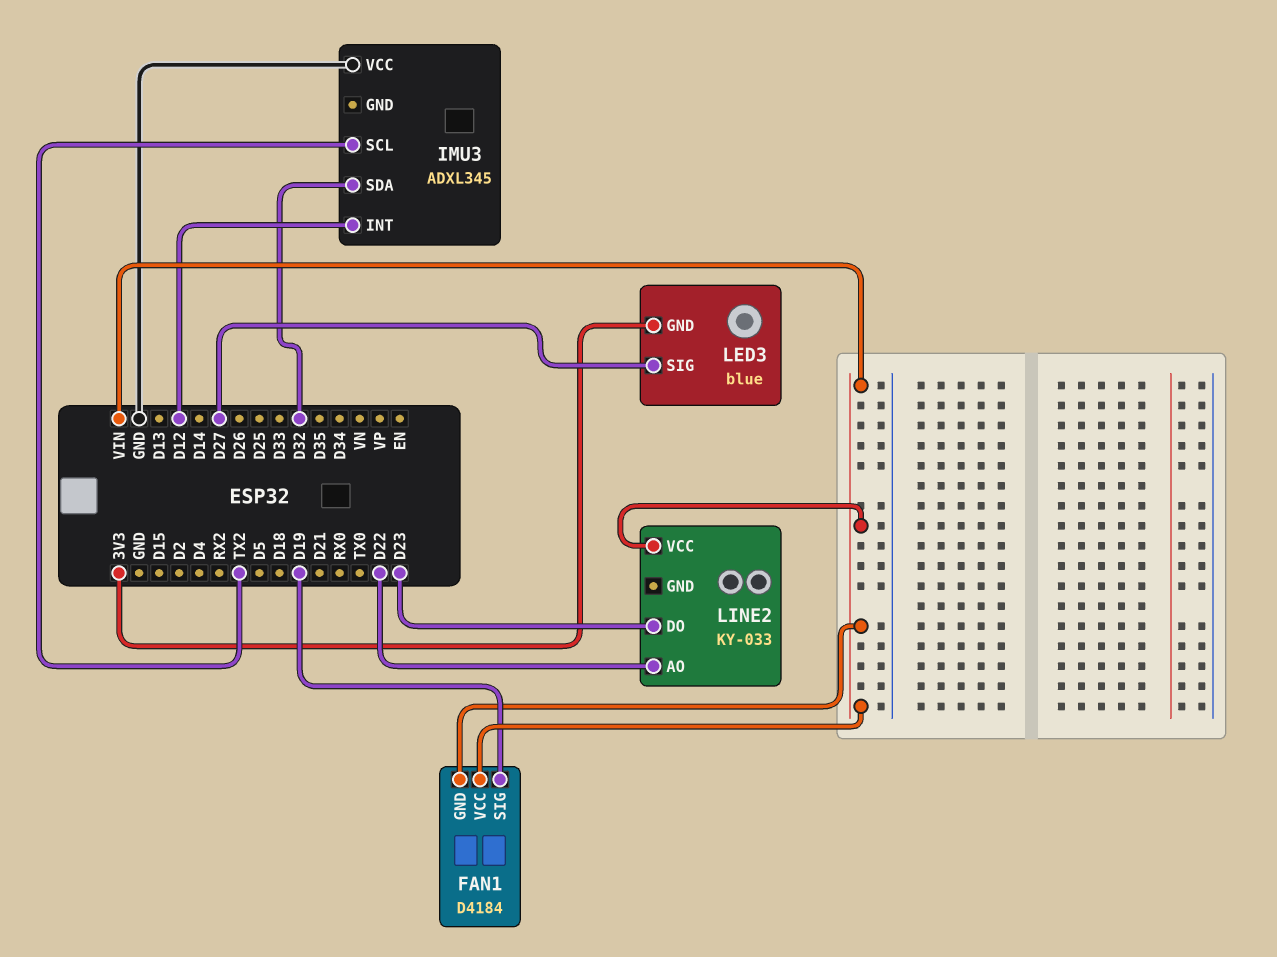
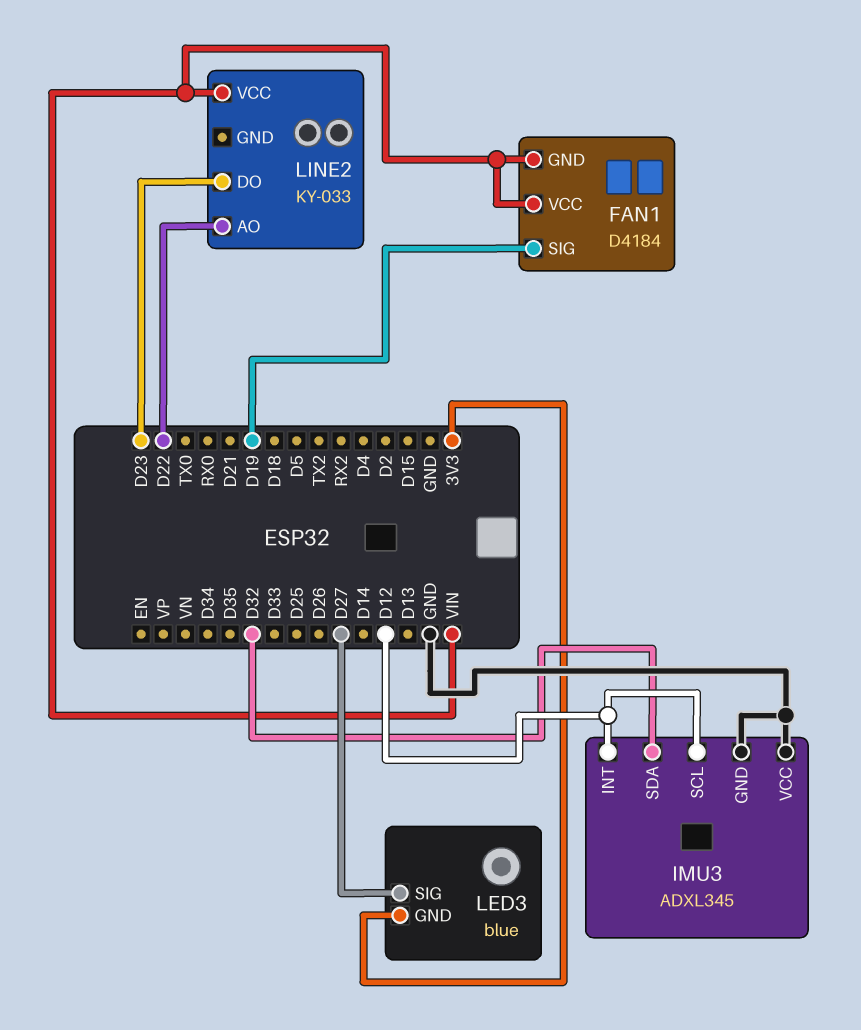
IMU3 pin GND: none -> GND
IMU3 pin SCL: TX2 -> D12

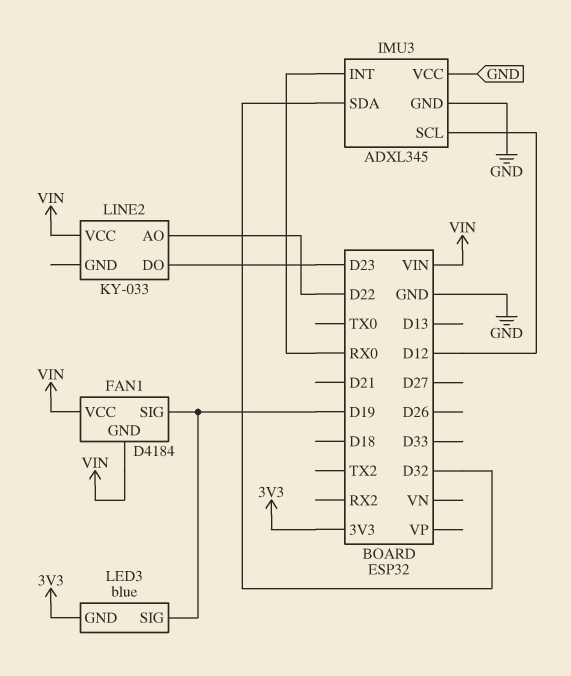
IMU3 pin INT: D12 -> RX0
LED3 pin SIG: D27 -> D19

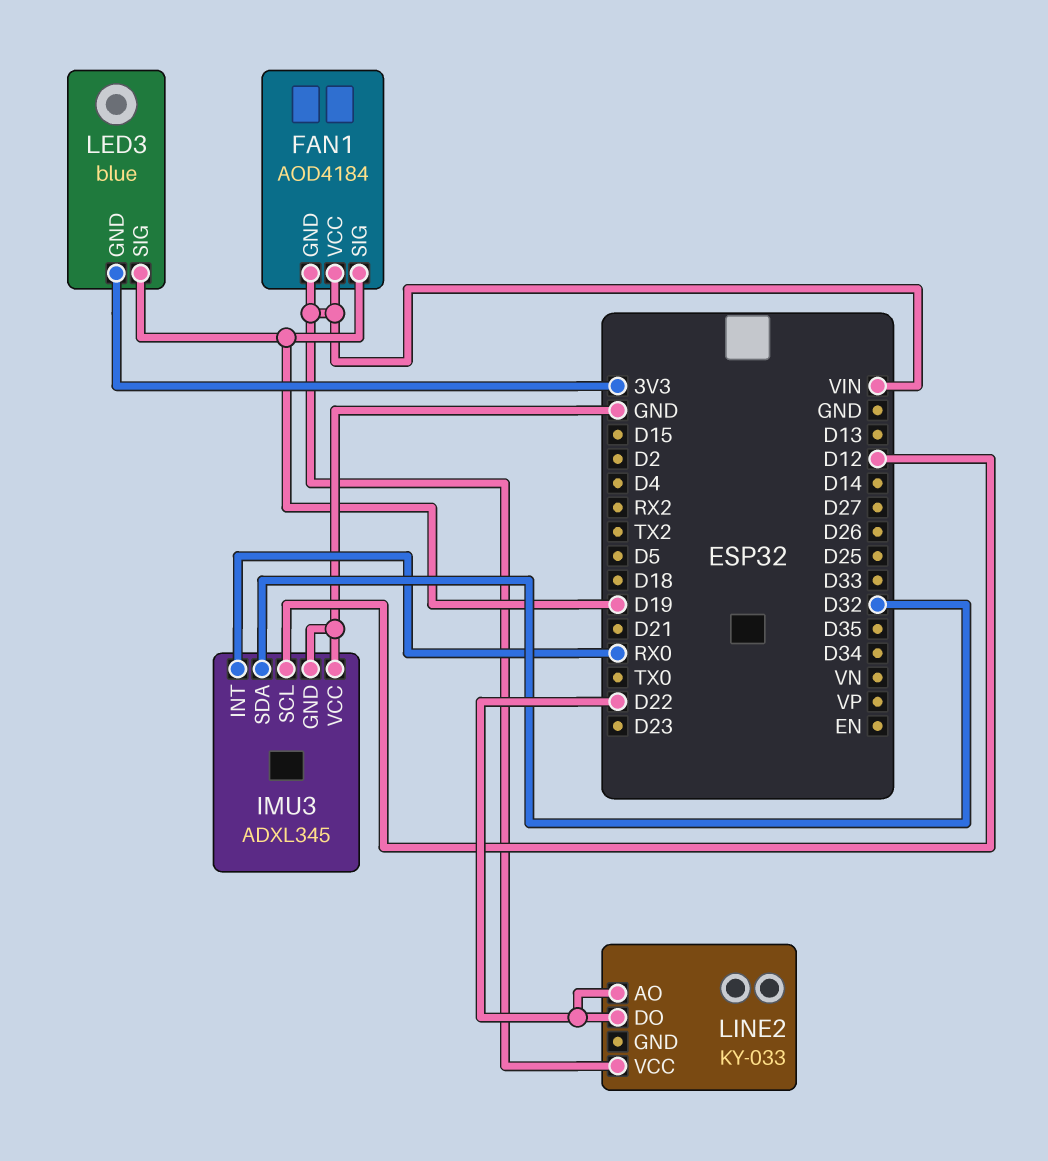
FAN1: D4184 -> AOD4184
LINE2 pin DO: D23 -> D22

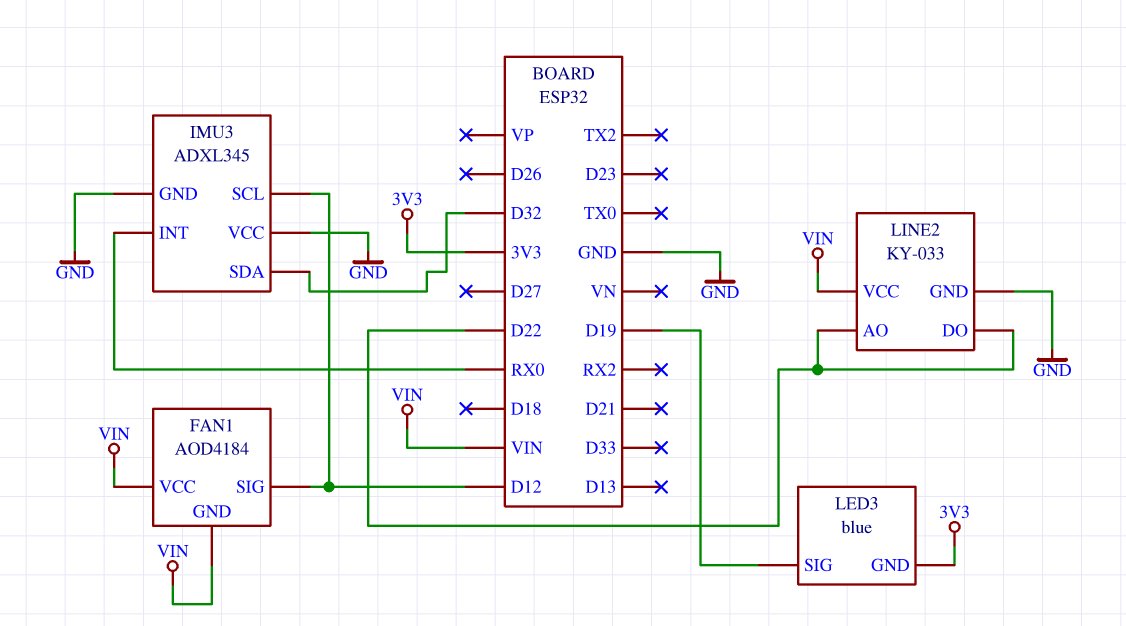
FAN1 pin SIG: D19 -> D12
LINE2 pin GND: none -> GND

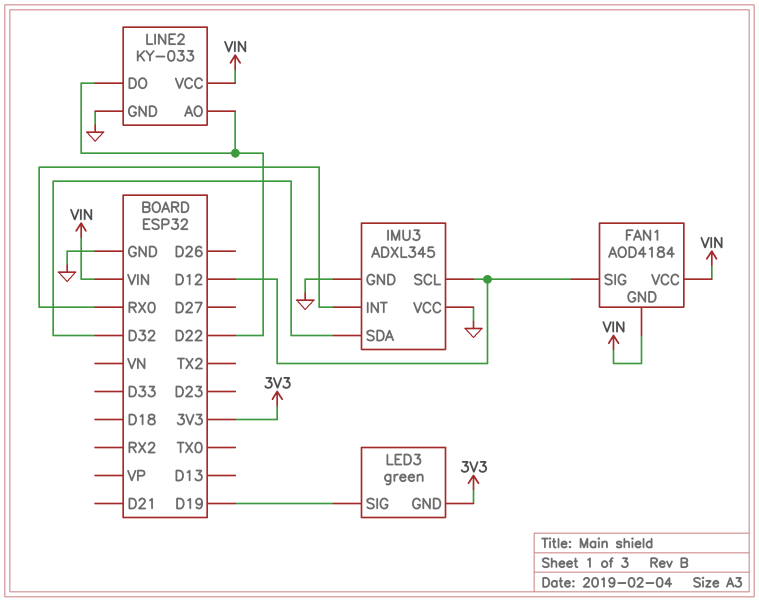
LED3: blue -> green

